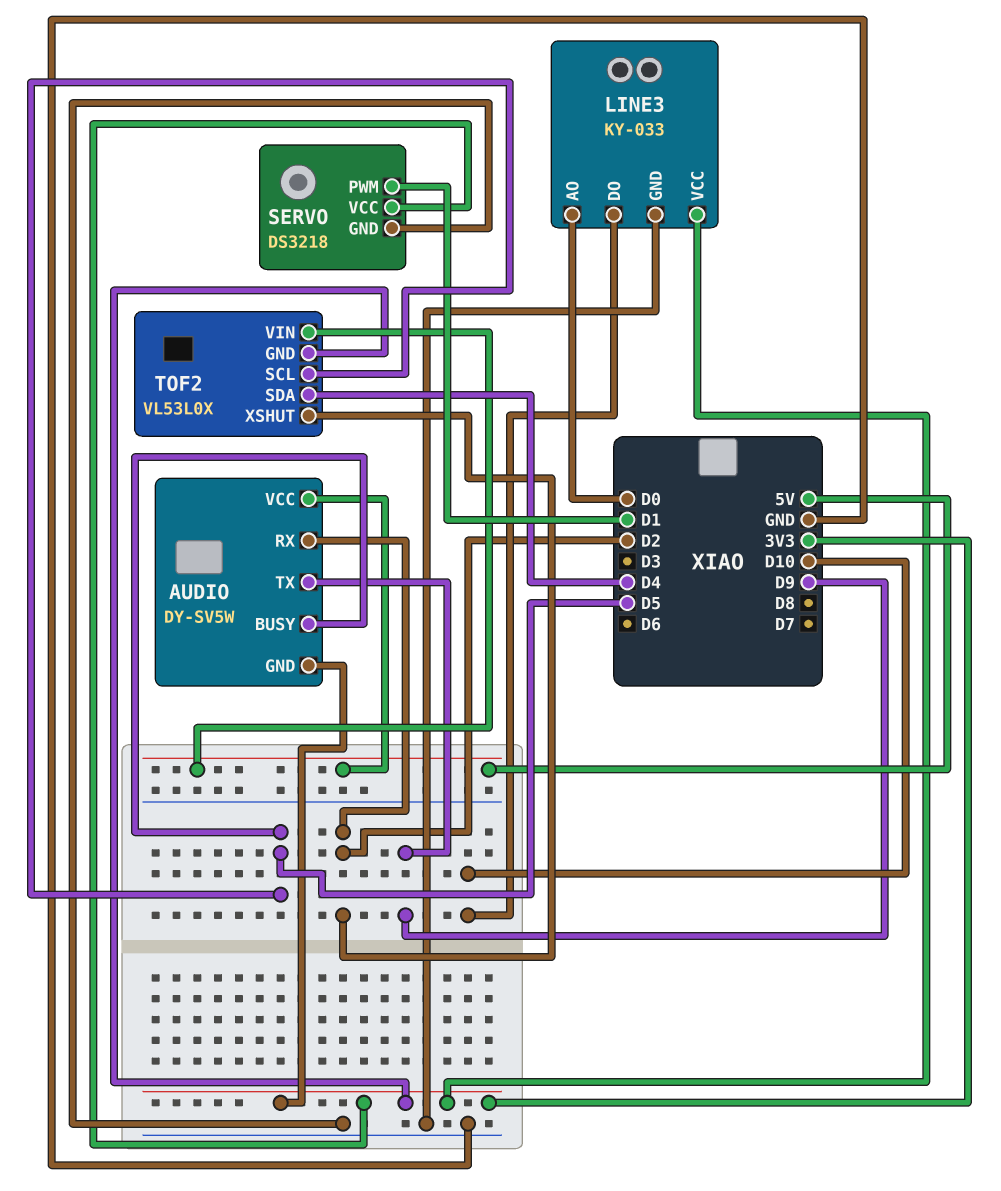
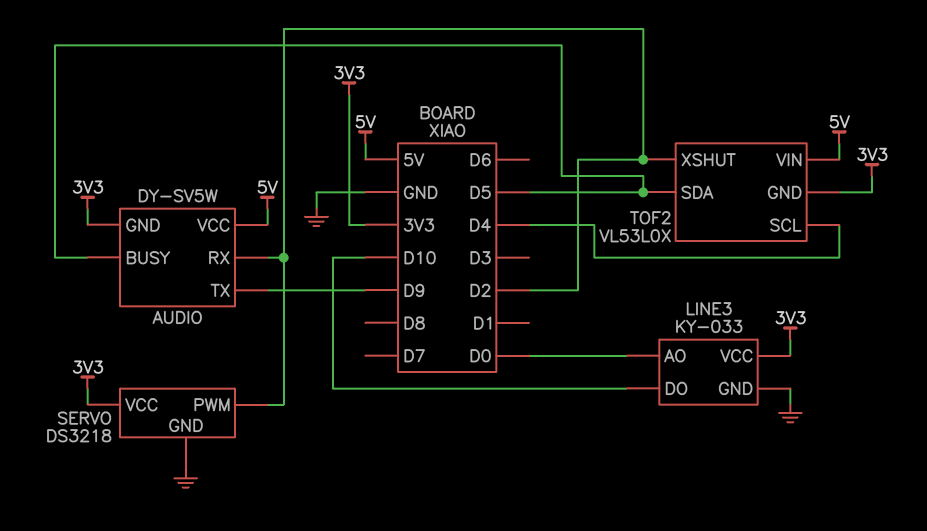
SERVO pin PWM: D1 -> D2
TOF2 pin SCL: D5 -> D4
TOF2 pin SDA: D4 -> D5

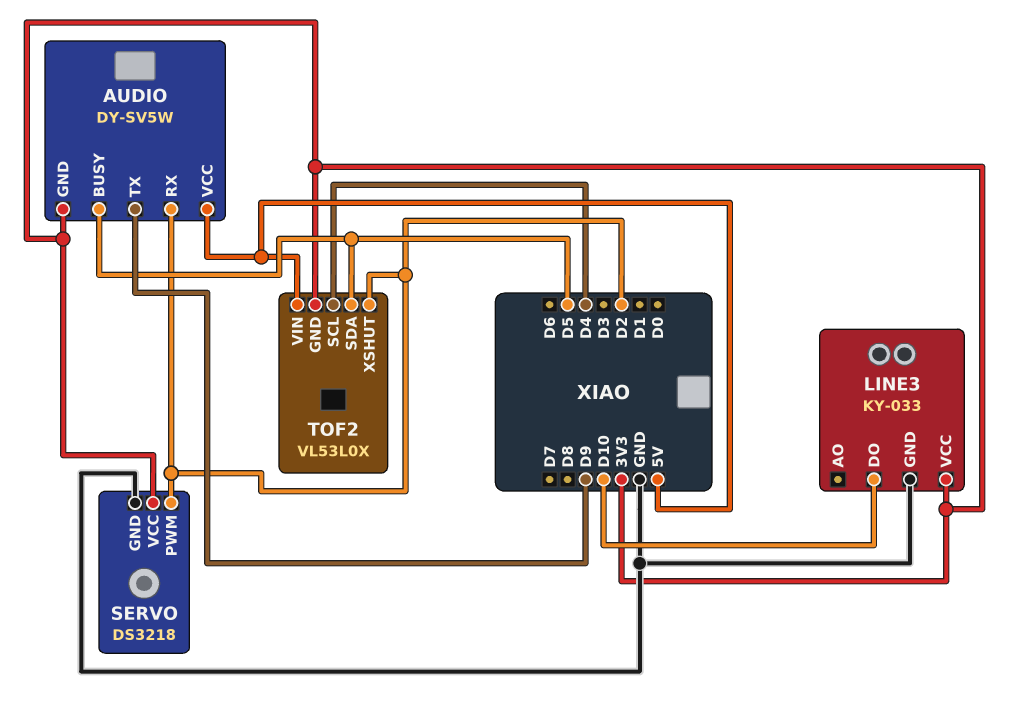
LINE3 pin AO: D0 -> none

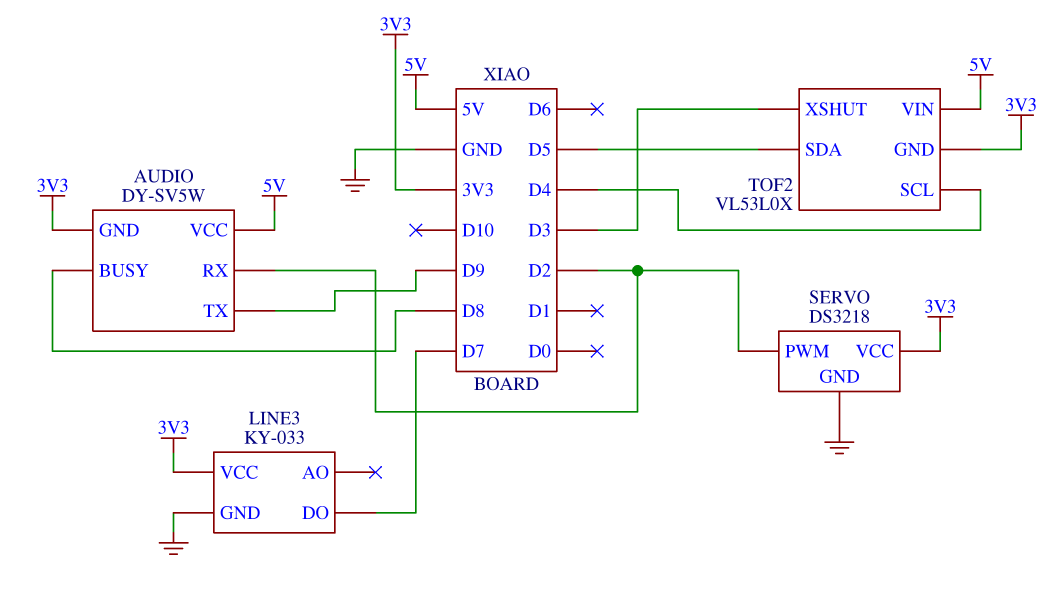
AUDIO pin BUSY: D5 -> D8
LINE3 pin DO: D10 -> D7
TOF2 pin XSHUT: D2 -> D3

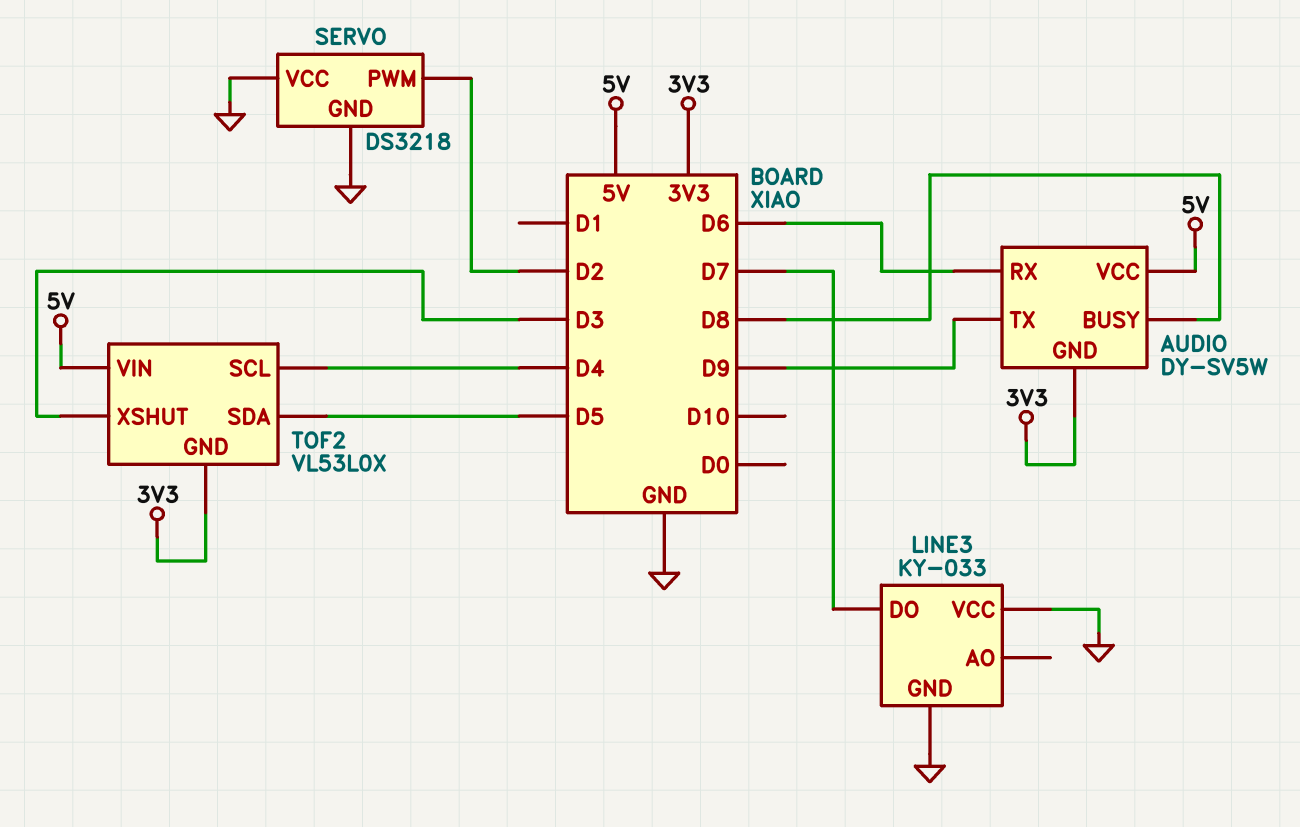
AUDIO pin RX: D2 -> D6
LINE3 pin VCC: 3V3 -> GND
SERVO pin VCC: 3V3 -> GND

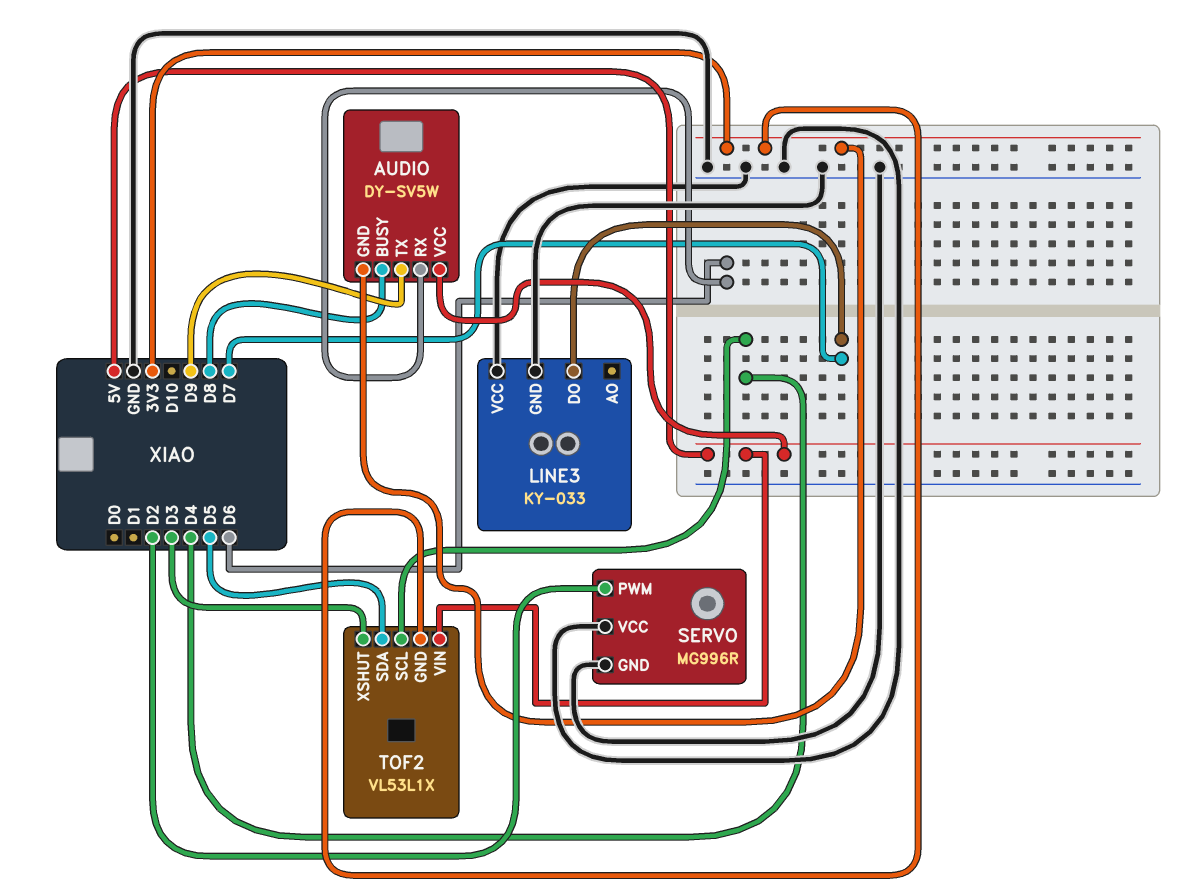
SERVO: DS3218 -> MG996R
TOF2: VL53L0X -> VL53L1X

